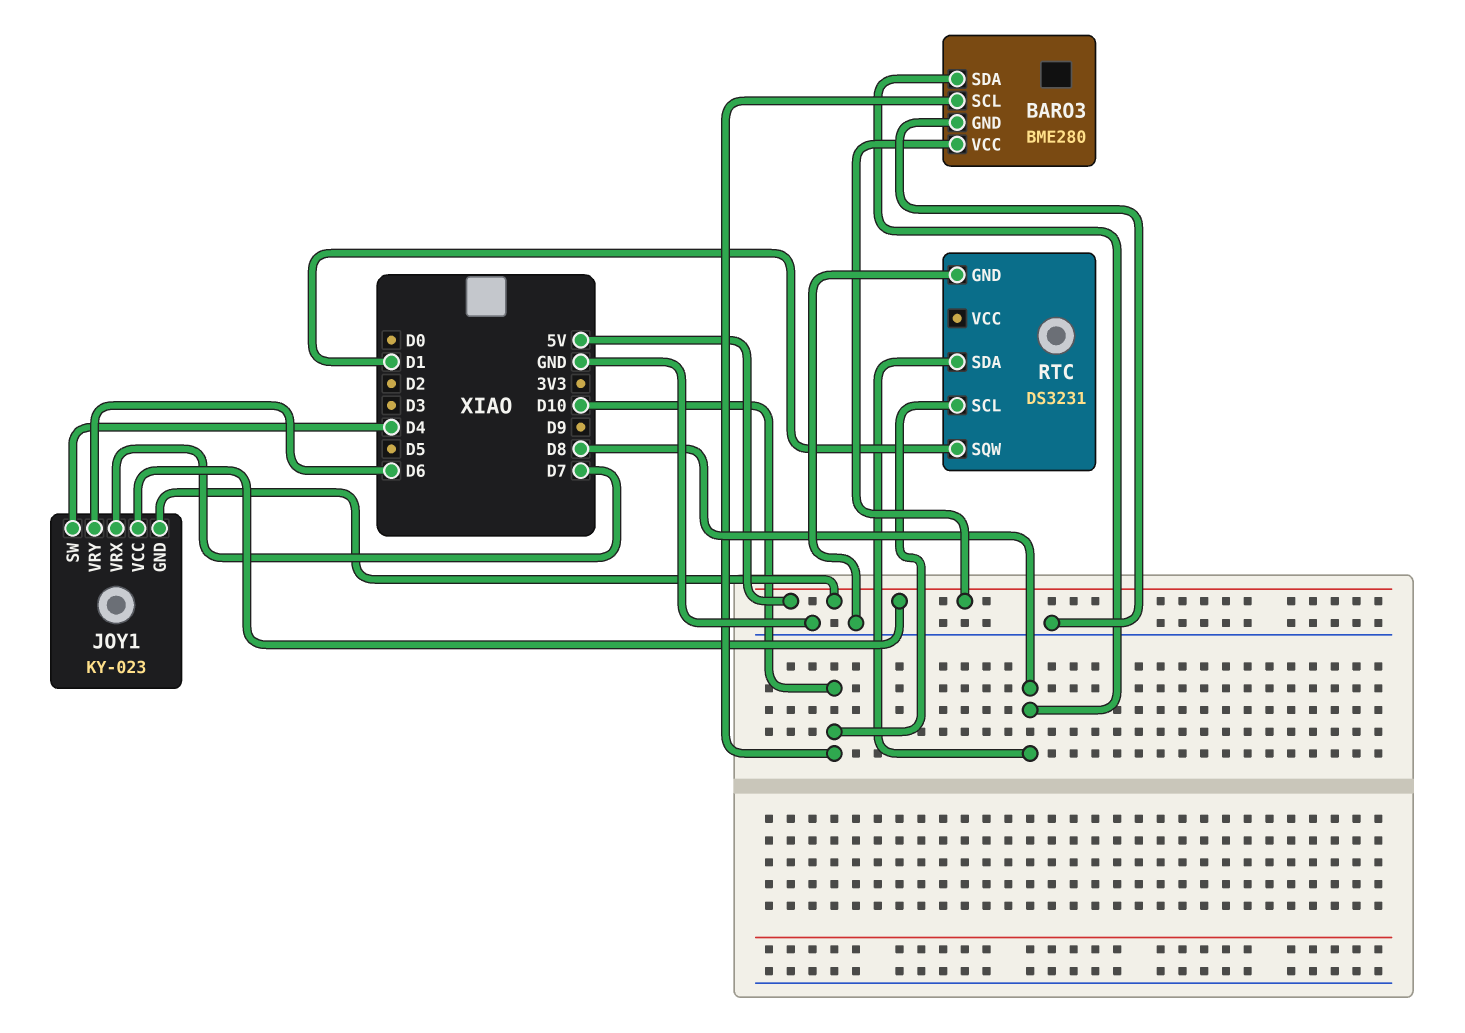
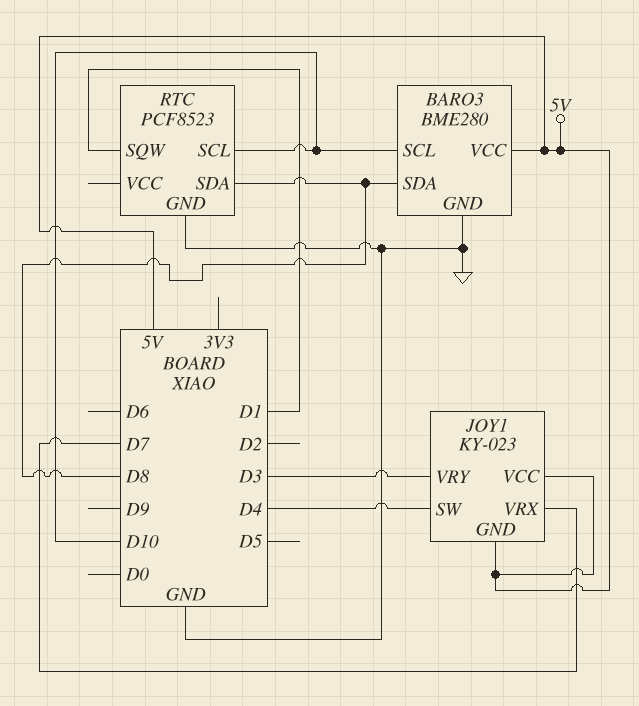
JOY1 pin VRY: D6 -> D3
RTC: DS3231 -> PCF8523

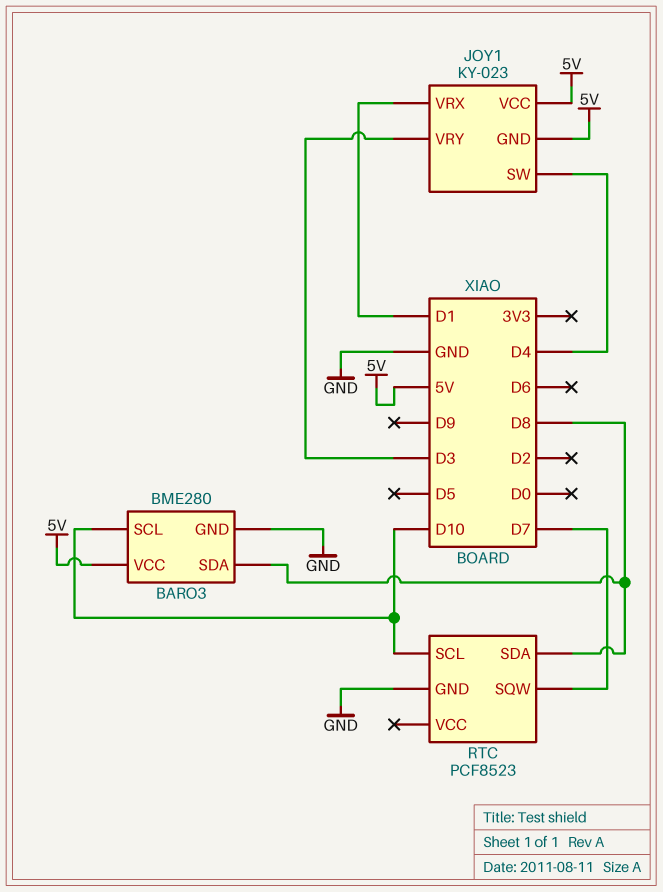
JOY1 pin VRX: D7 -> D1
RTC pin SQW: D1 -> D7

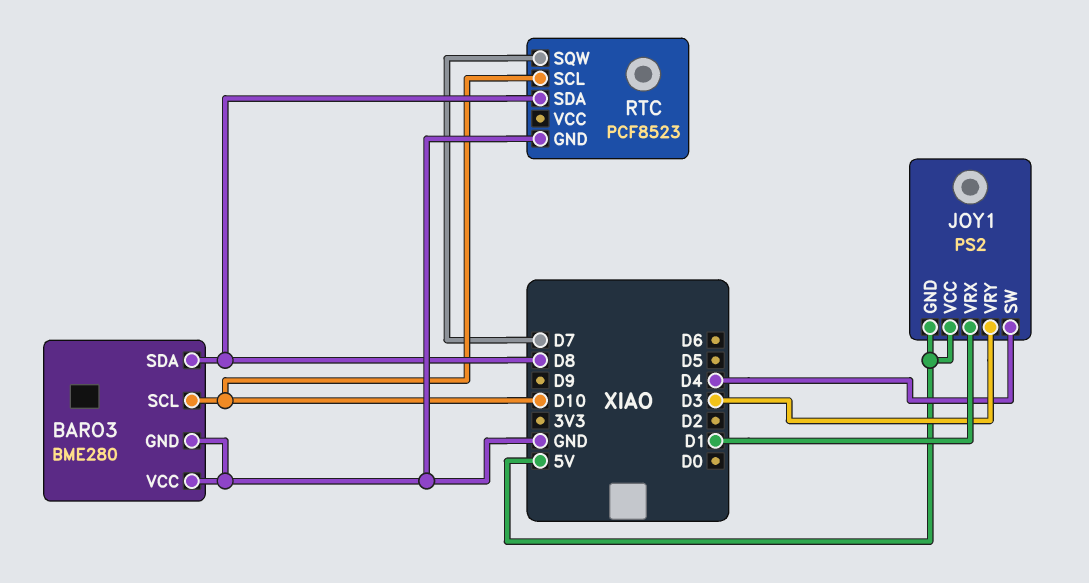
BARO3 pin VCC: 5V -> GND
JOY1: KY-023 -> PS2

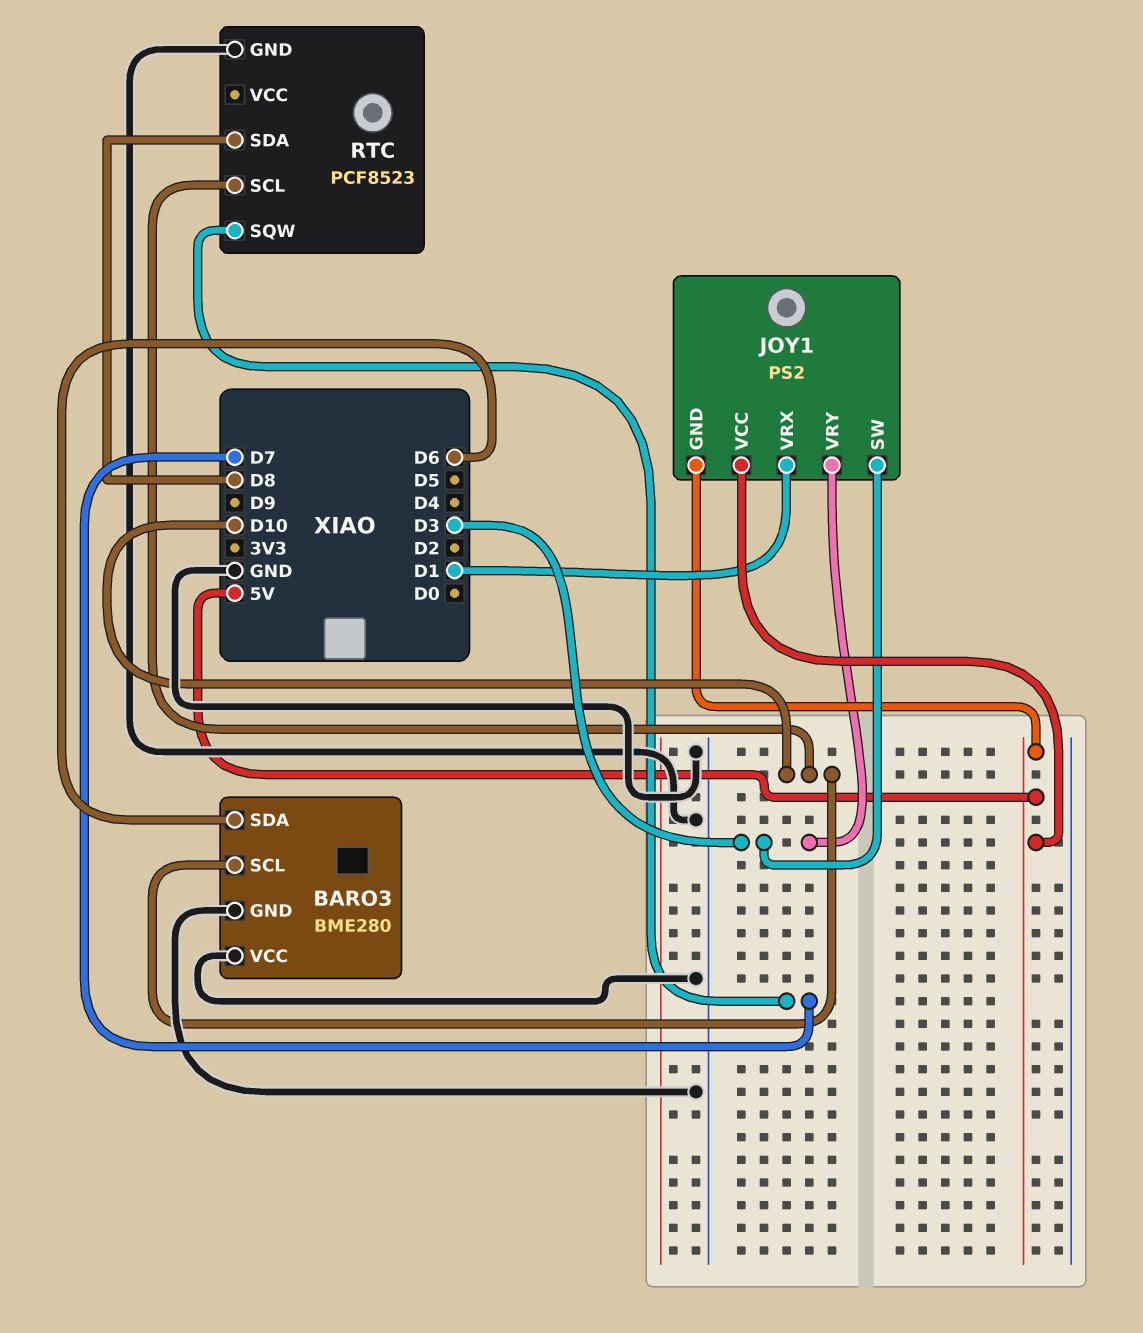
BARO3 pin SDA: D8 -> D6
JOY1 pin SW: D4 -> D3

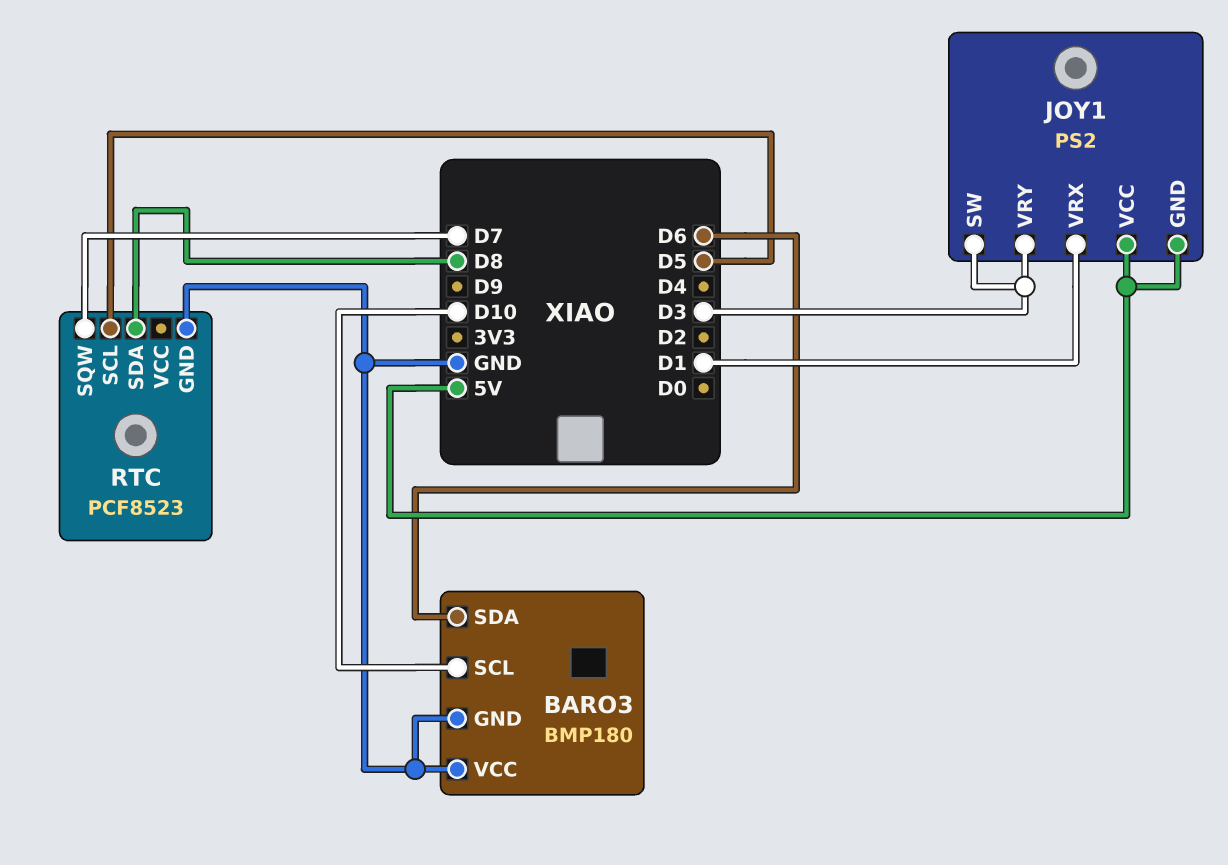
BARO3: BME280 -> BMP180
RTC pin SCL: D10 -> D5

